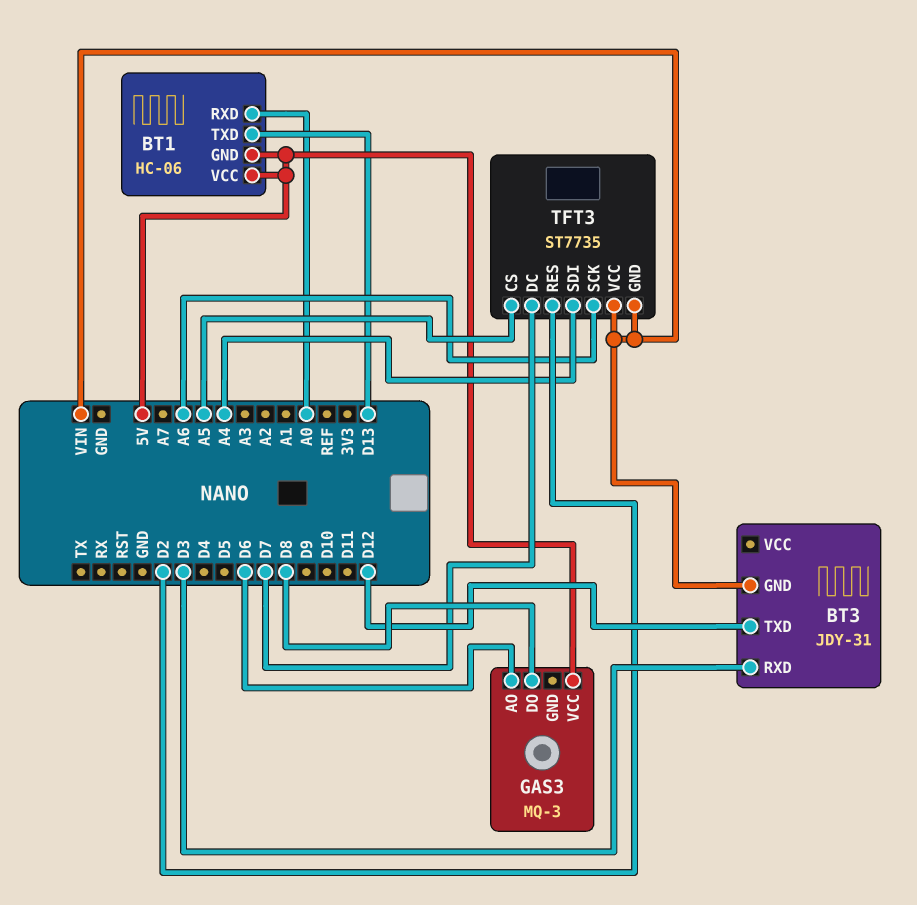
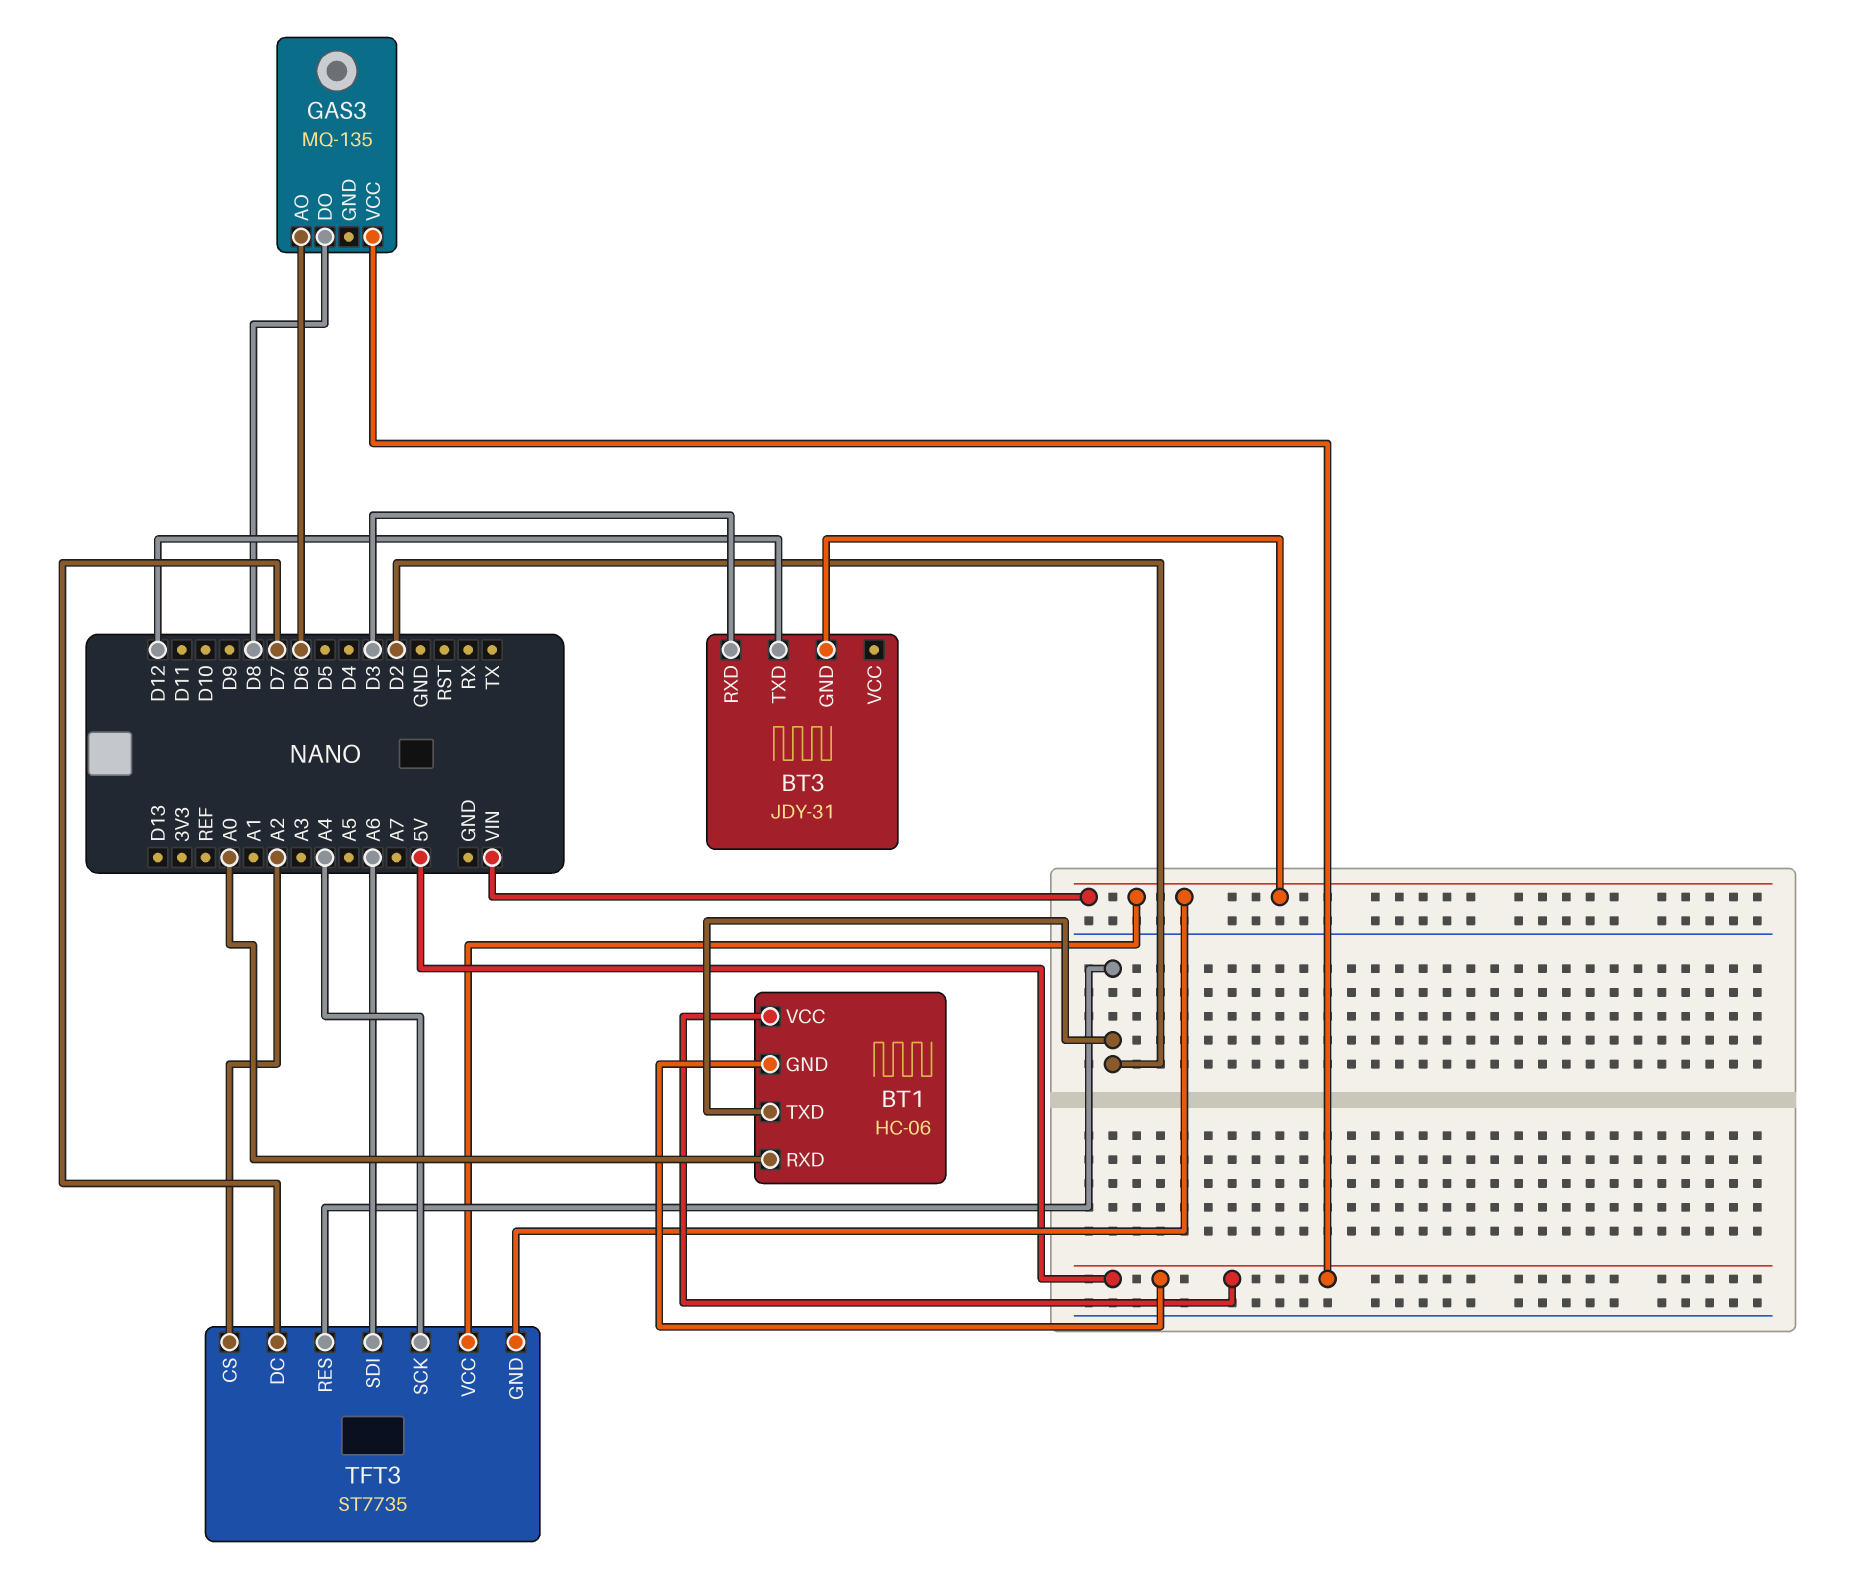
BT1 pin TXD: D13 -> D2
GAS3: MQ-3 -> MQ-135
TFT3 pin CS: A5 -> A2
TFT3 pin SCK: A6 -> A4
TFT3 pin SDI: A4 -> A6

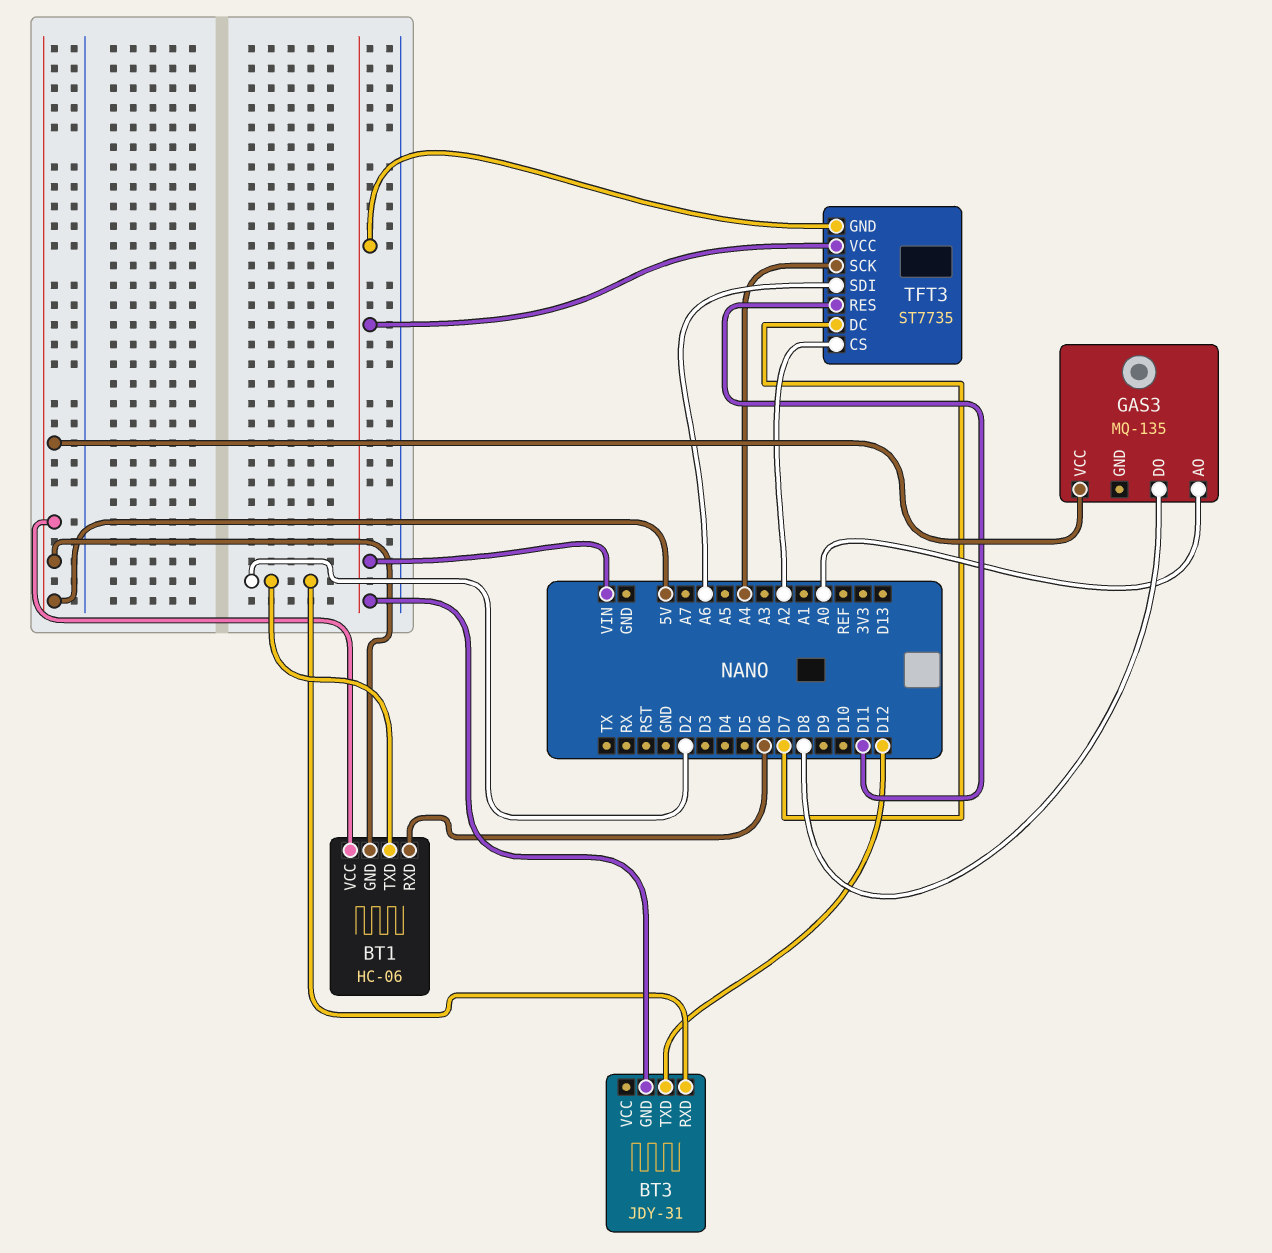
BT1 pin RXD: A0 -> D6
BT3 pin RXD: D3 -> D2
GAS3 pin AO: D6 -> A0
TFT3 pin RES: D2 -> D11

